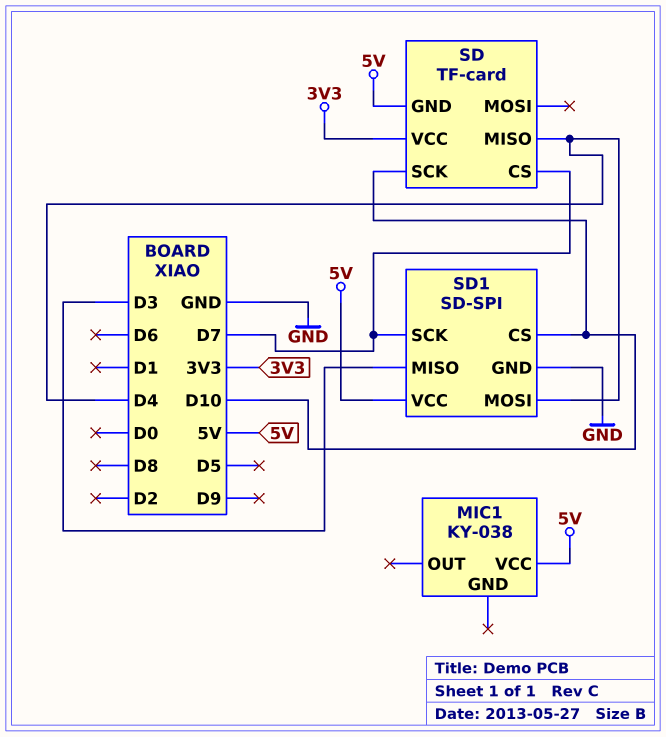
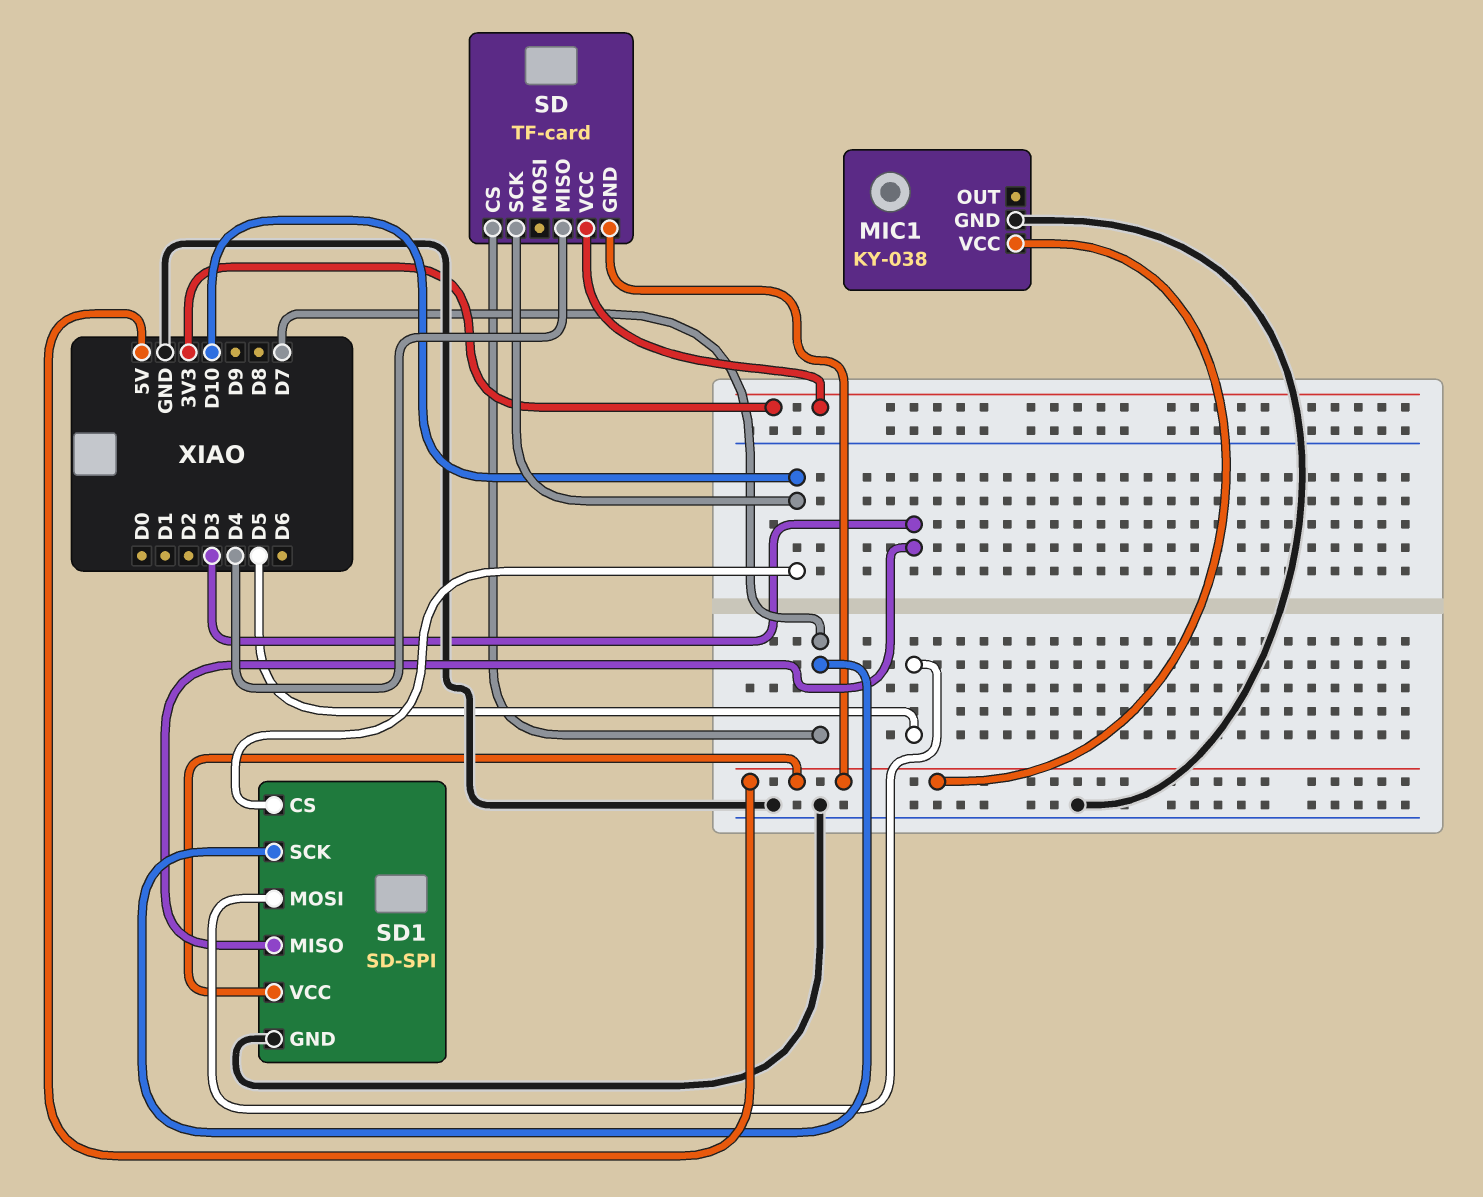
MIC1 pin GND: none -> GND
SD1 pin MOSI: D4 -> D5

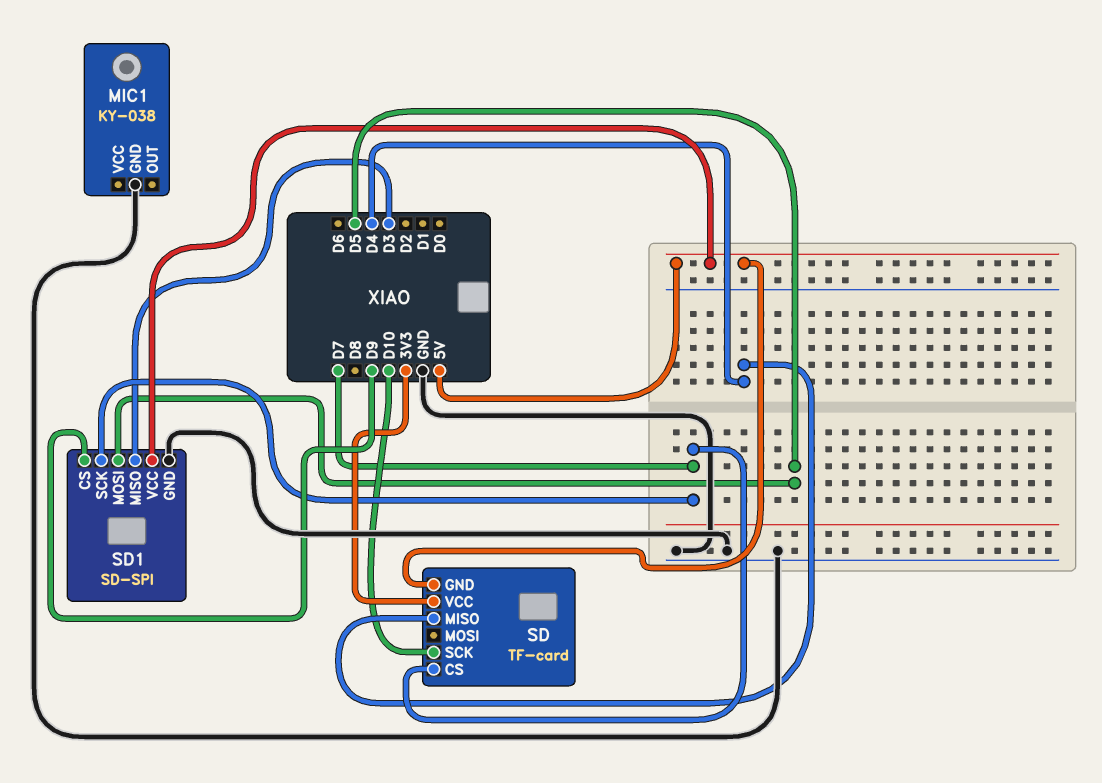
MIC1 pin VCC: 5V -> none
SD1 pin CS: D10 -> D9

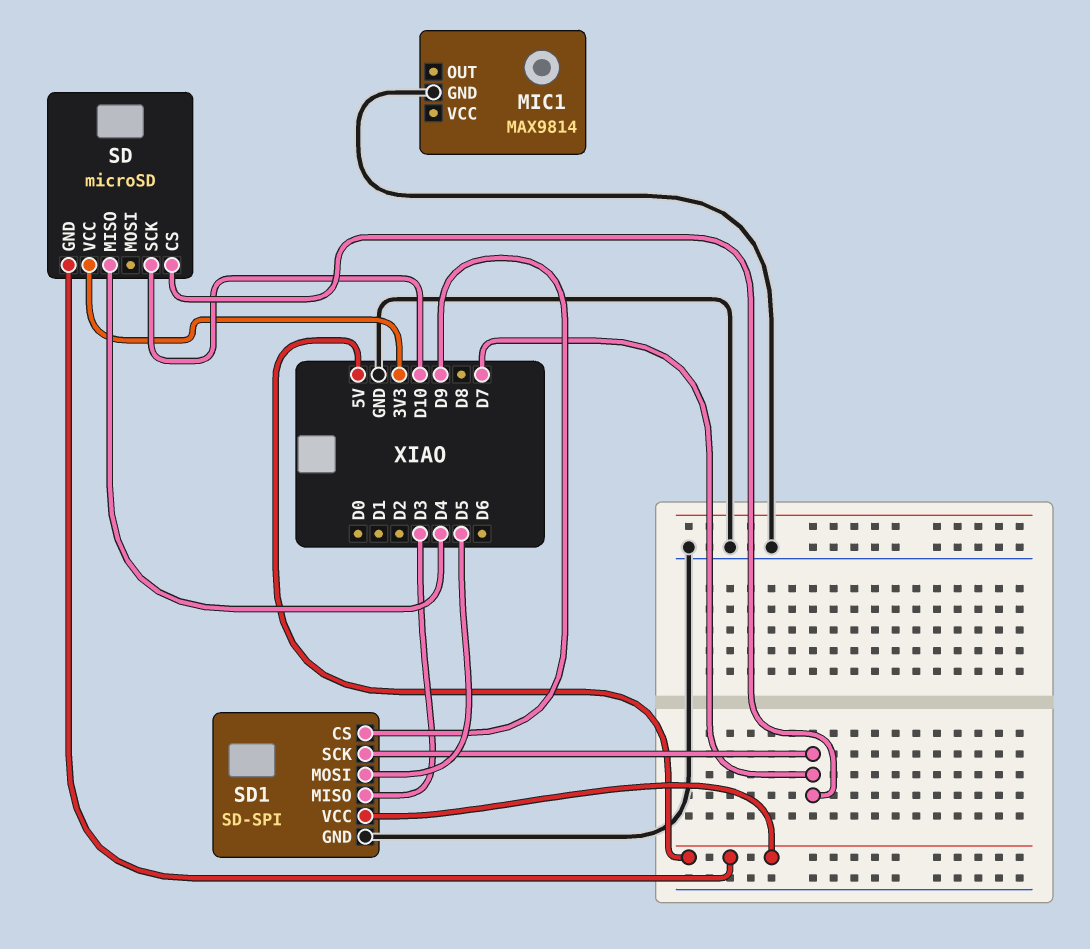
MIC1: KY-038 -> MAX9814
SD: TF-card -> microSD

